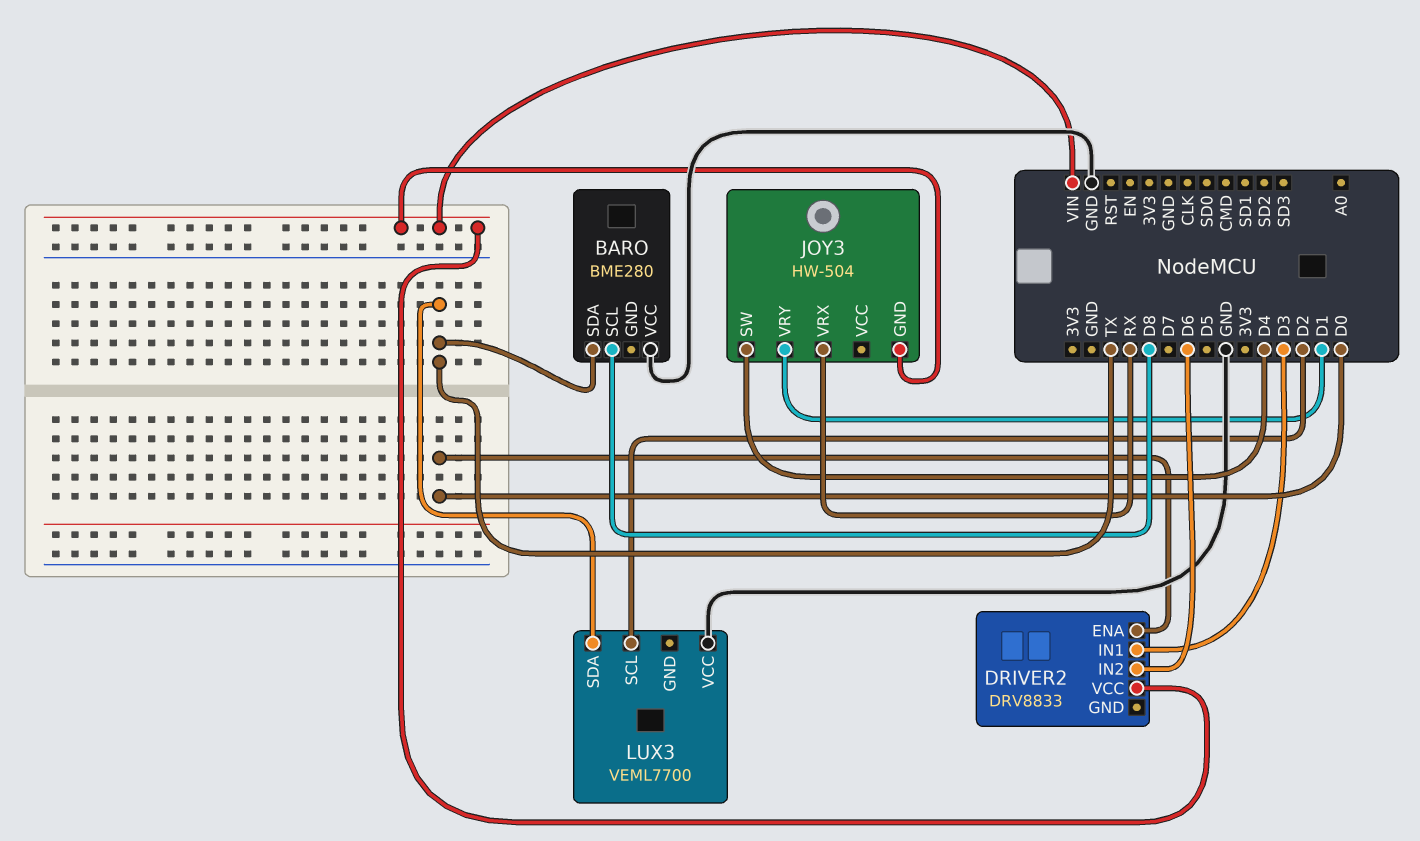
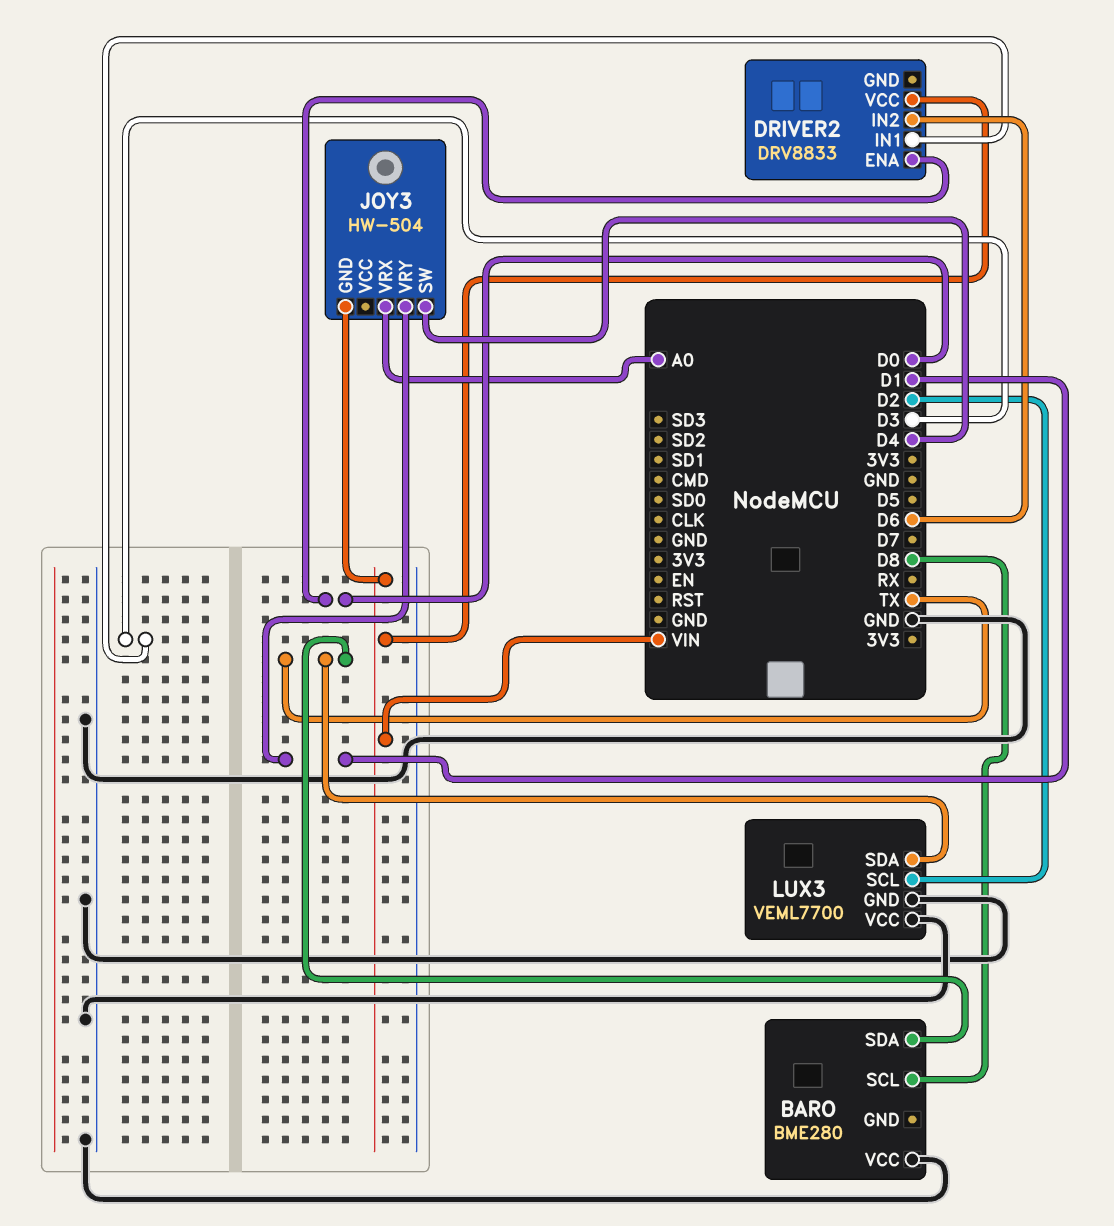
JOY3 pin VRX: RX -> A0
LUX3 pin GND: none -> GND

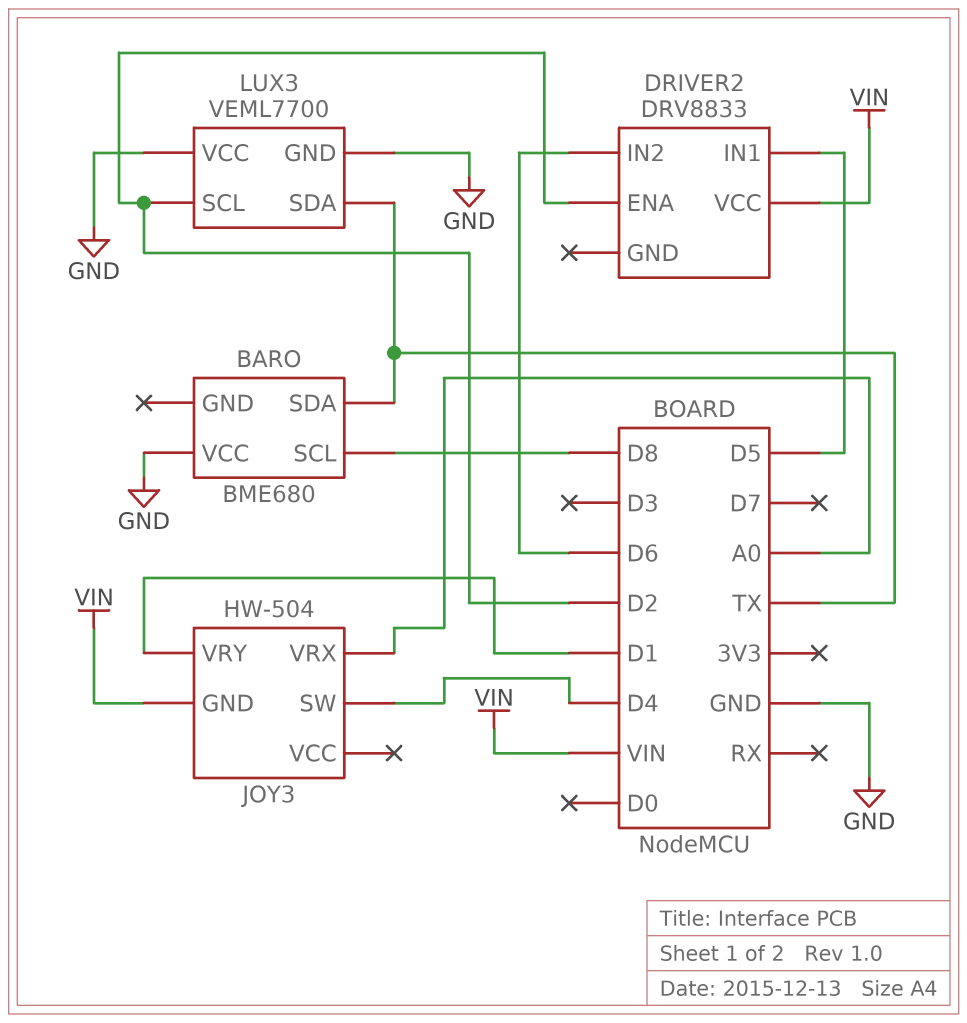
BARO: BME280 -> BME680
DRIVER2 pin ENA: D0 -> D2
DRIVER2 pin IN1: D3 -> D5

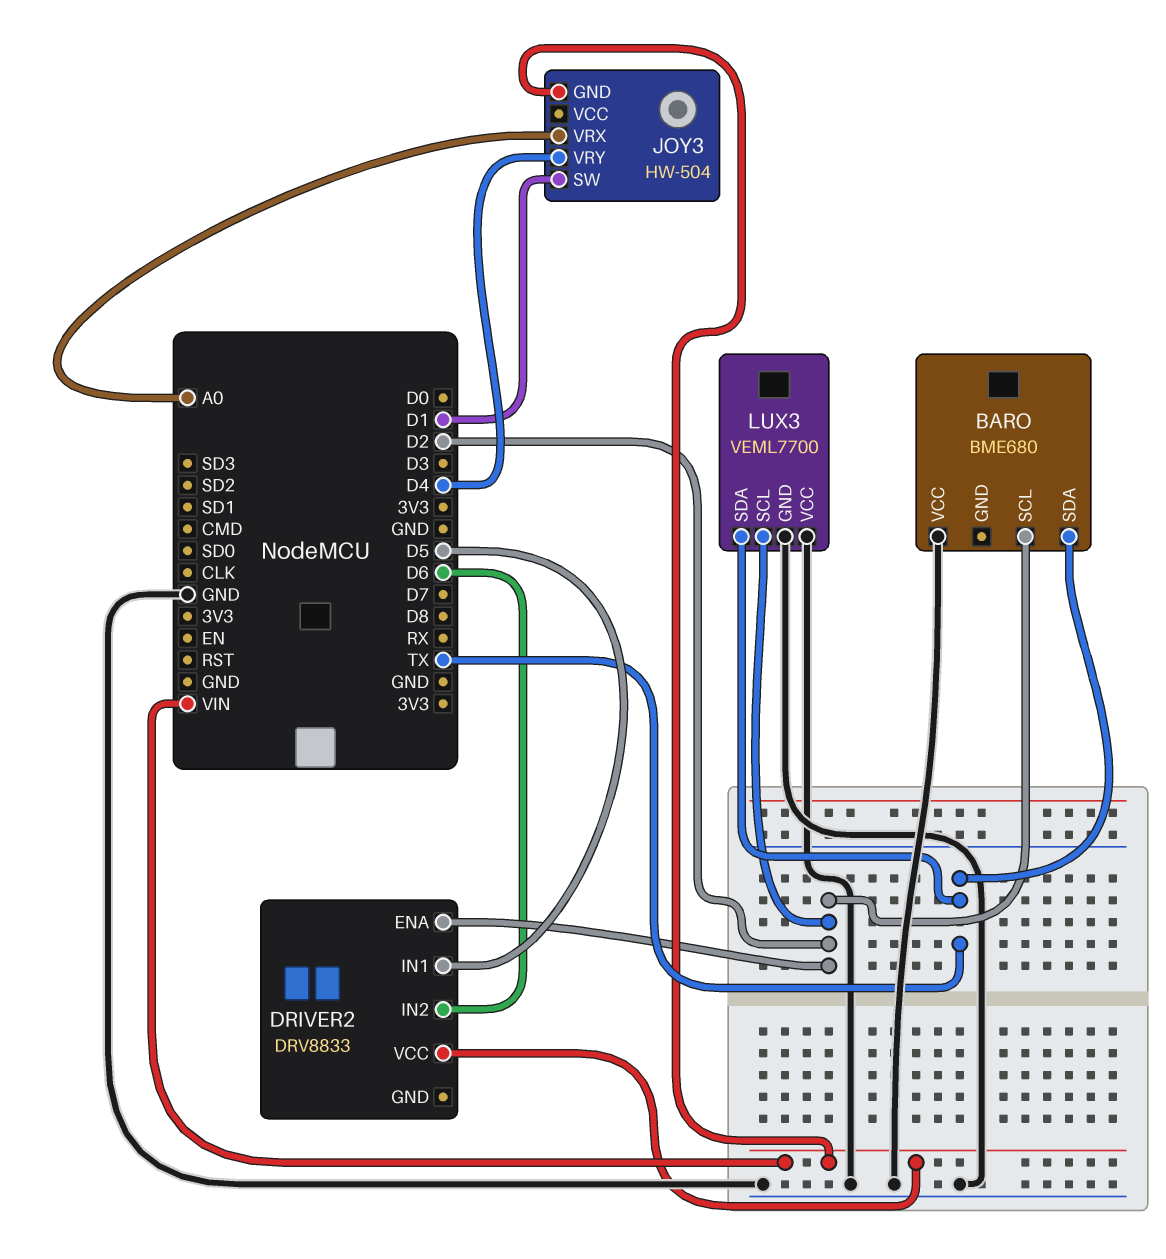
BARO pin SCL: D8 -> D2
JOY3 pin SW: D4 -> D1
JOY3 pin VRY: D1 -> D4

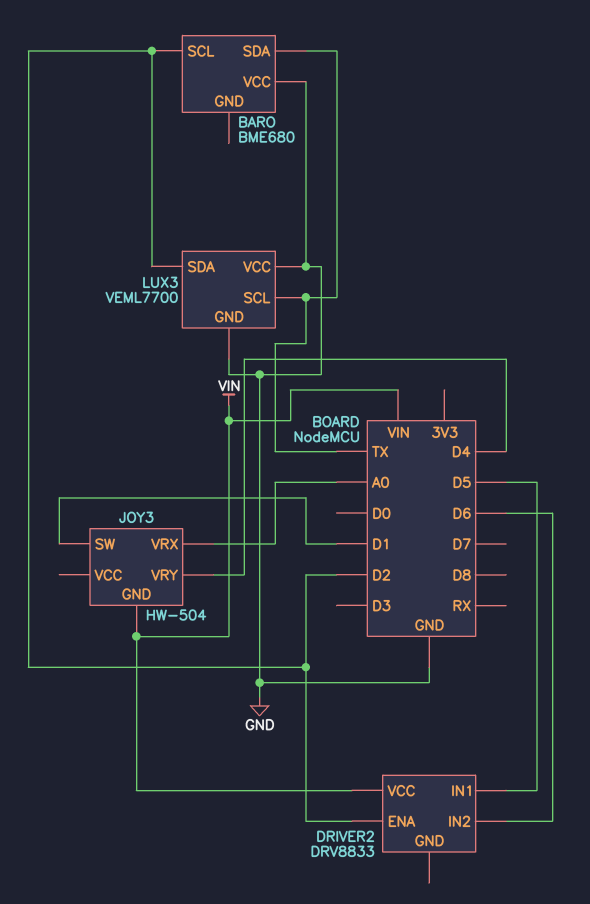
LUX3 pin SCL: D2 -> TX
LUX3 pin SDA: TX -> D2

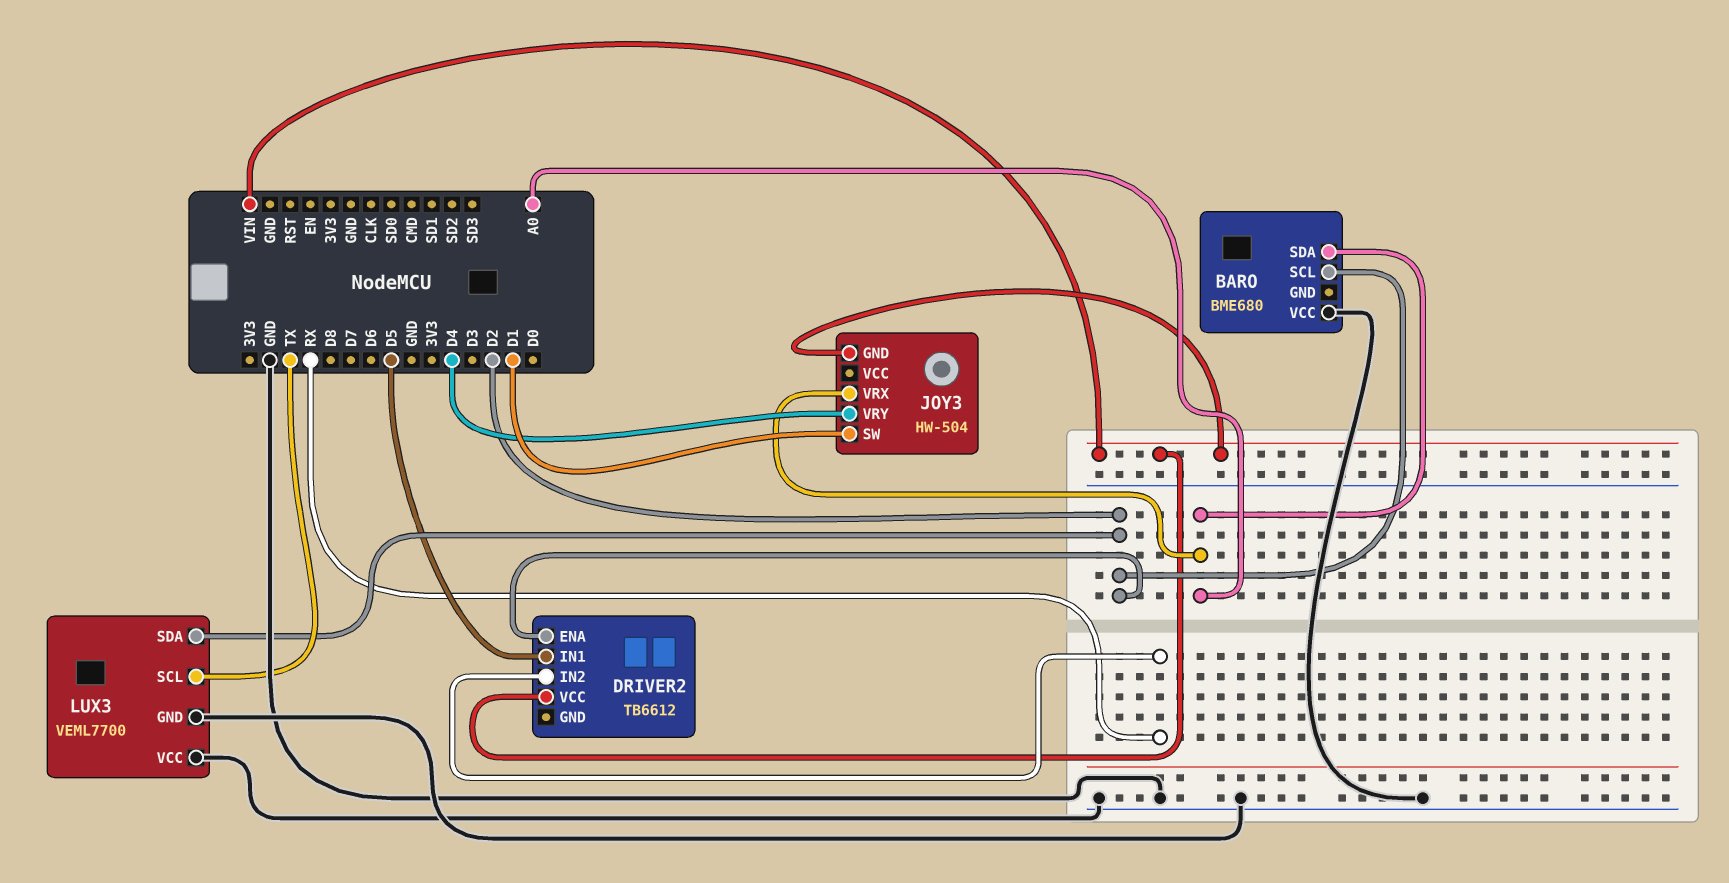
BARO pin SDA: TX -> A0
DRIVER2: DRV8833 -> TB6612
DRIVER2 pin IN2: D6 -> RX

